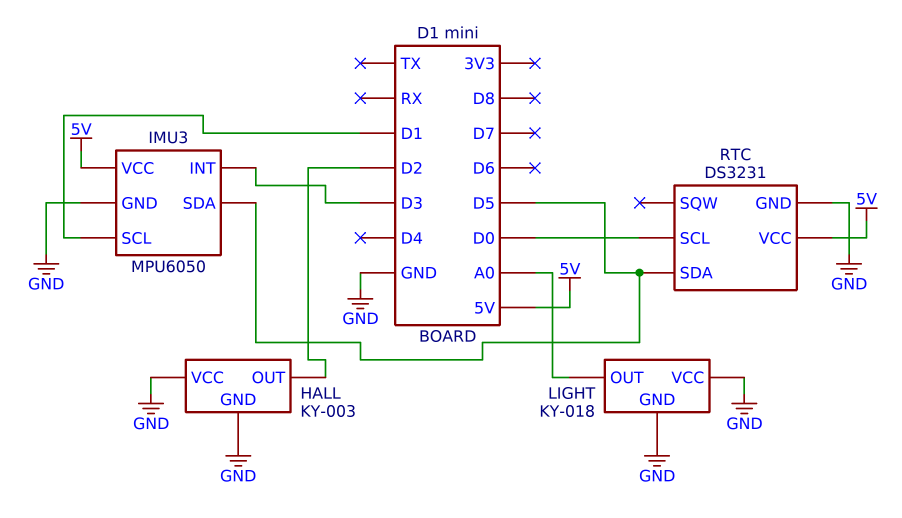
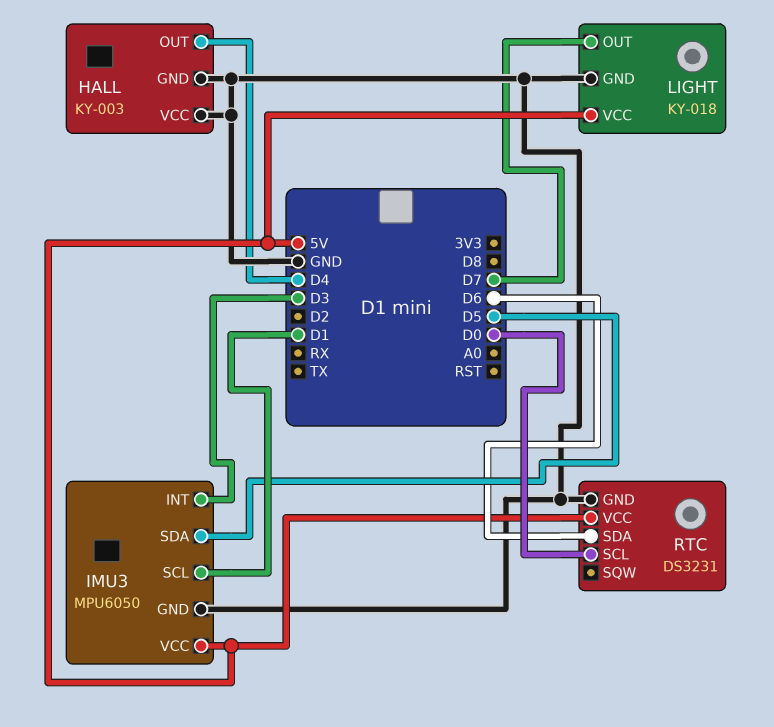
HALL pin OUT: D2 -> D4
LIGHT pin OUT: A0 -> D7
LIGHT pin VCC: GND -> 5V
RTC pin SDA: D5 -> D6

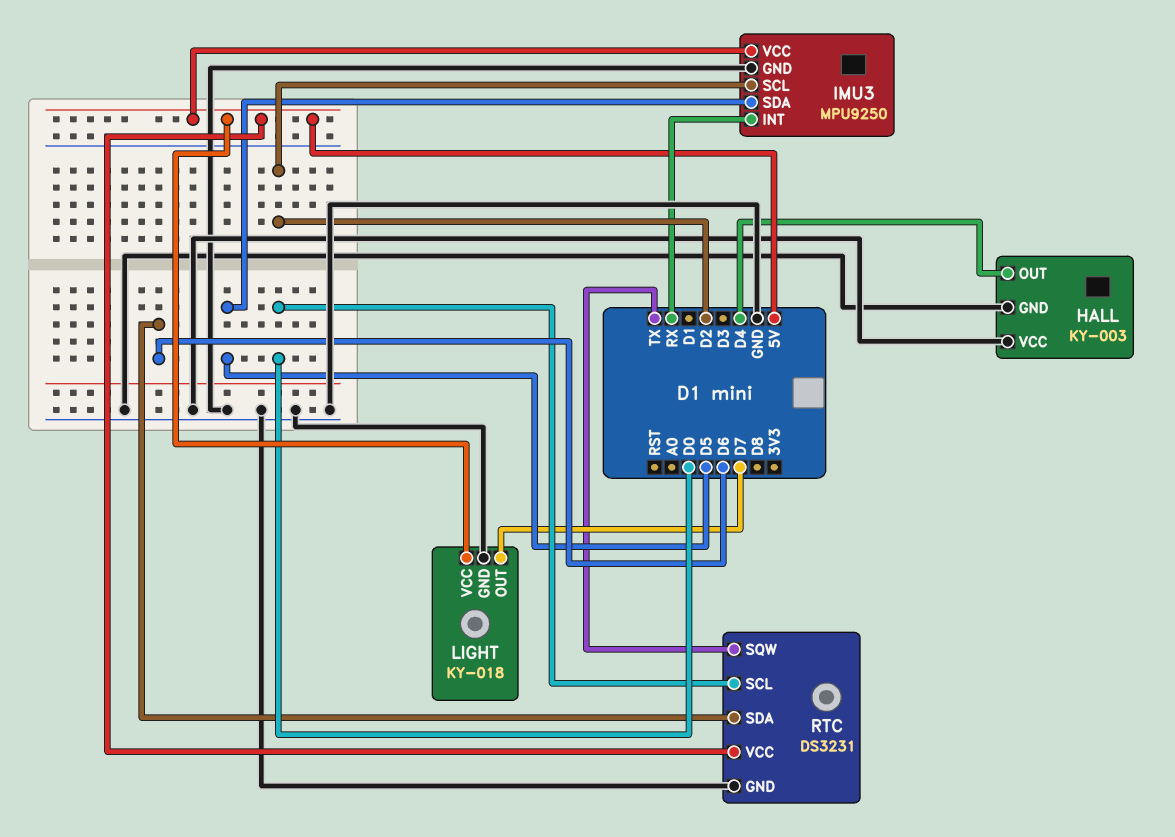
IMU3: MPU6050 -> MPU9250
IMU3 pin INT: D3 -> RX
IMU3 pin SCL: D1 -> D2
RTC pin SQW: none -> TX

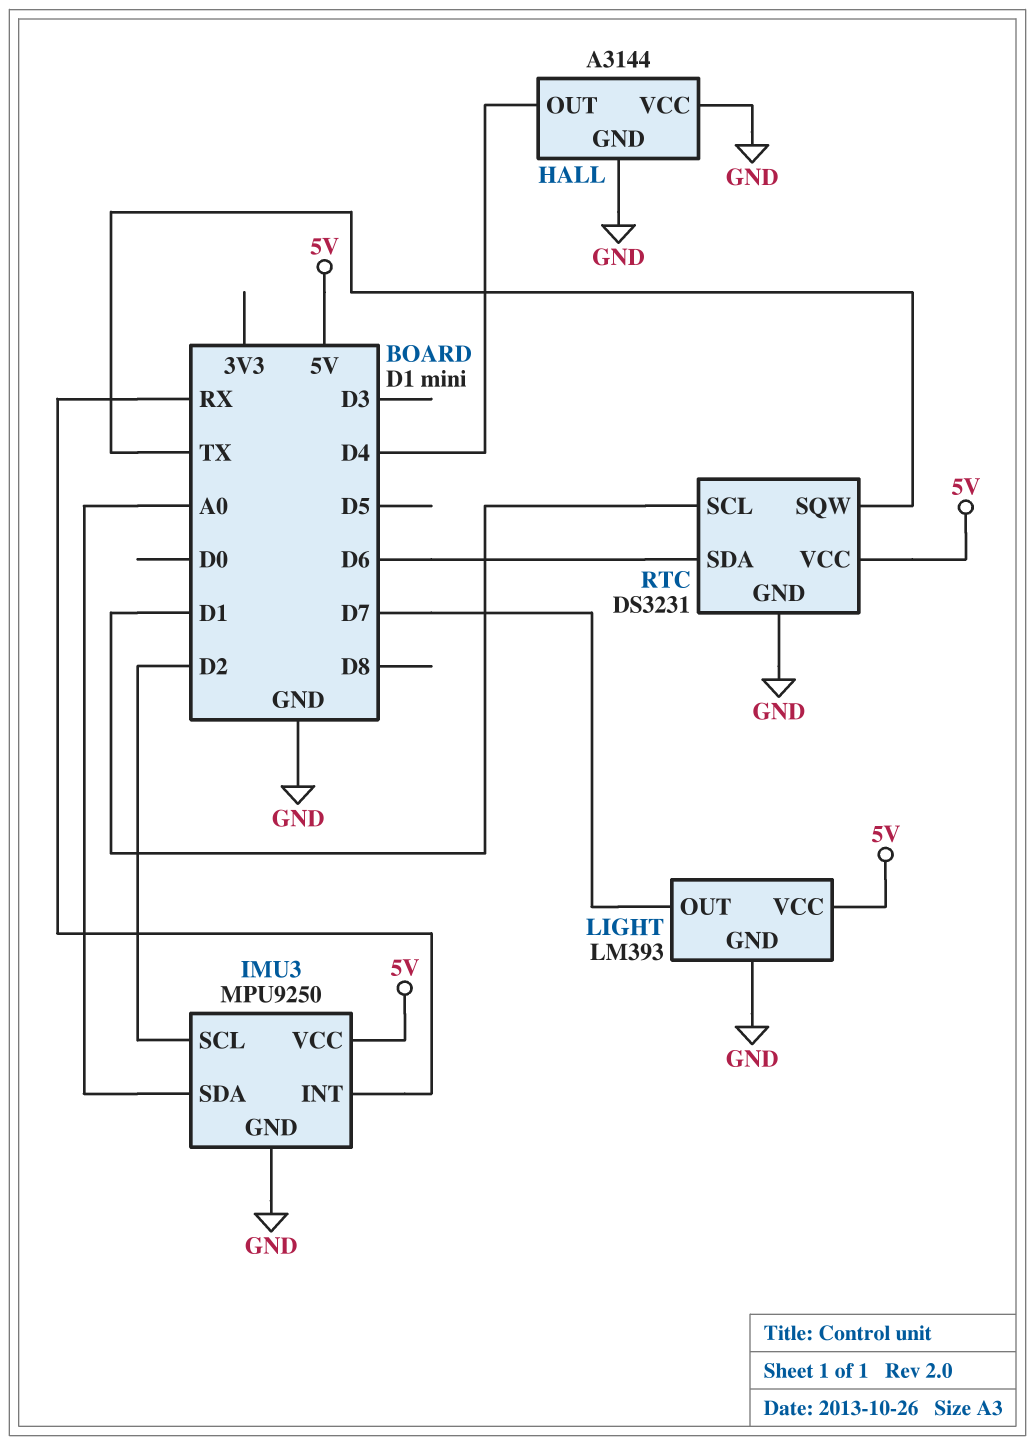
HALL: KY-003 -> A3144
IMU3 pin SDA: D5 -> A0
LIGHT: KY-018 -> LM393
RTC pin SCL: D0 -> D1

